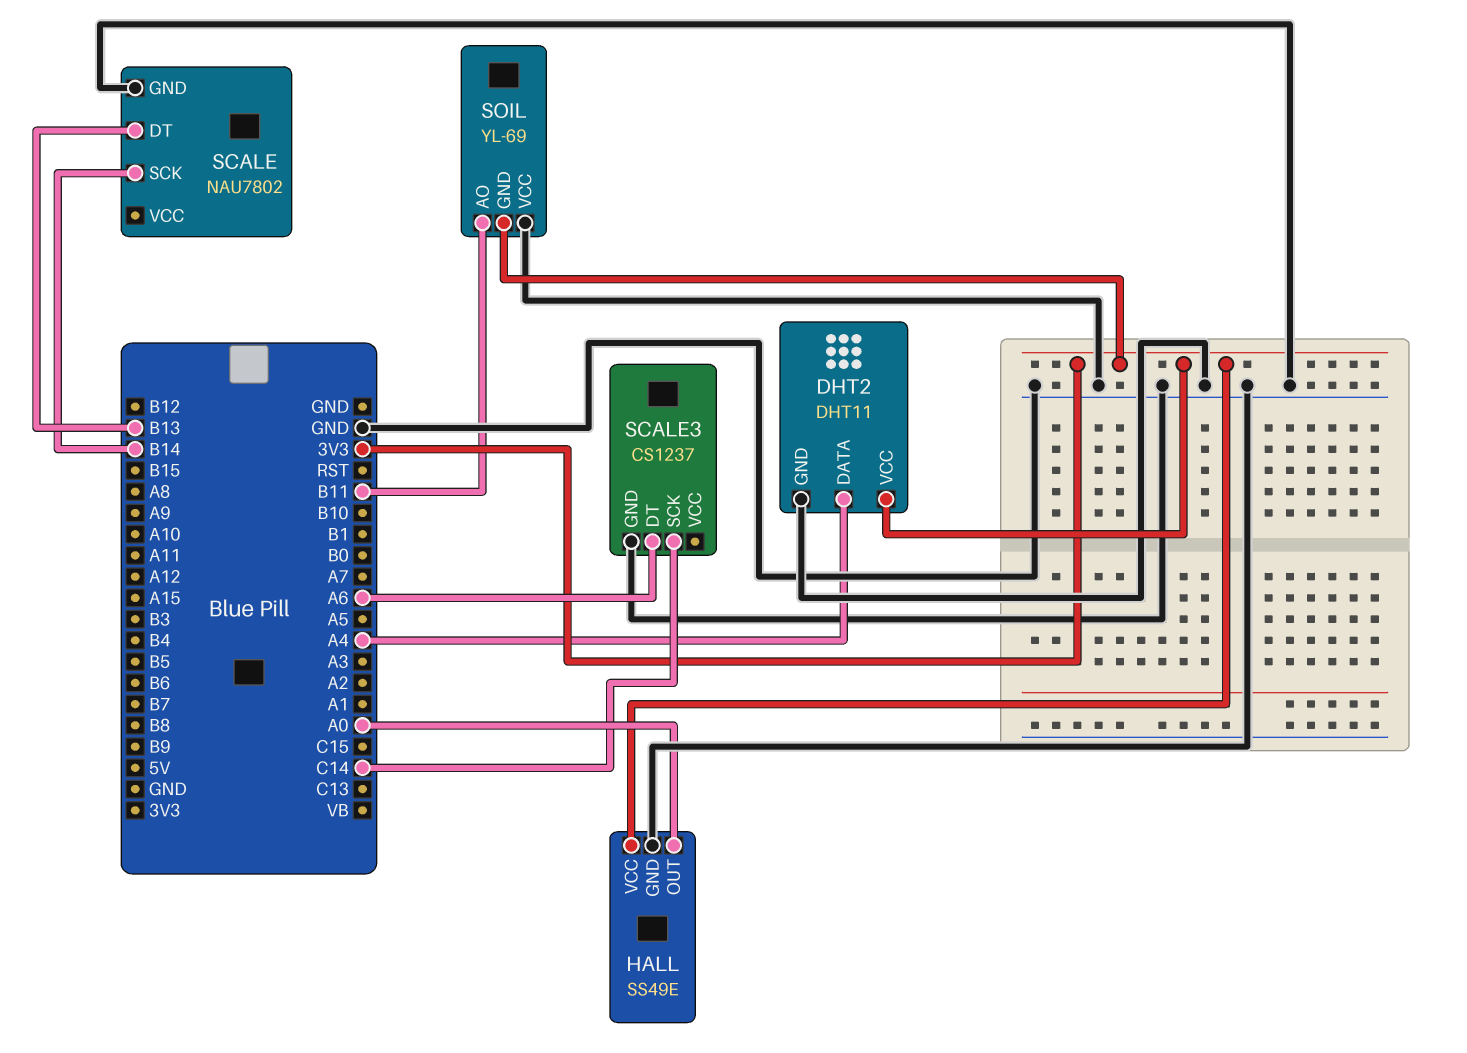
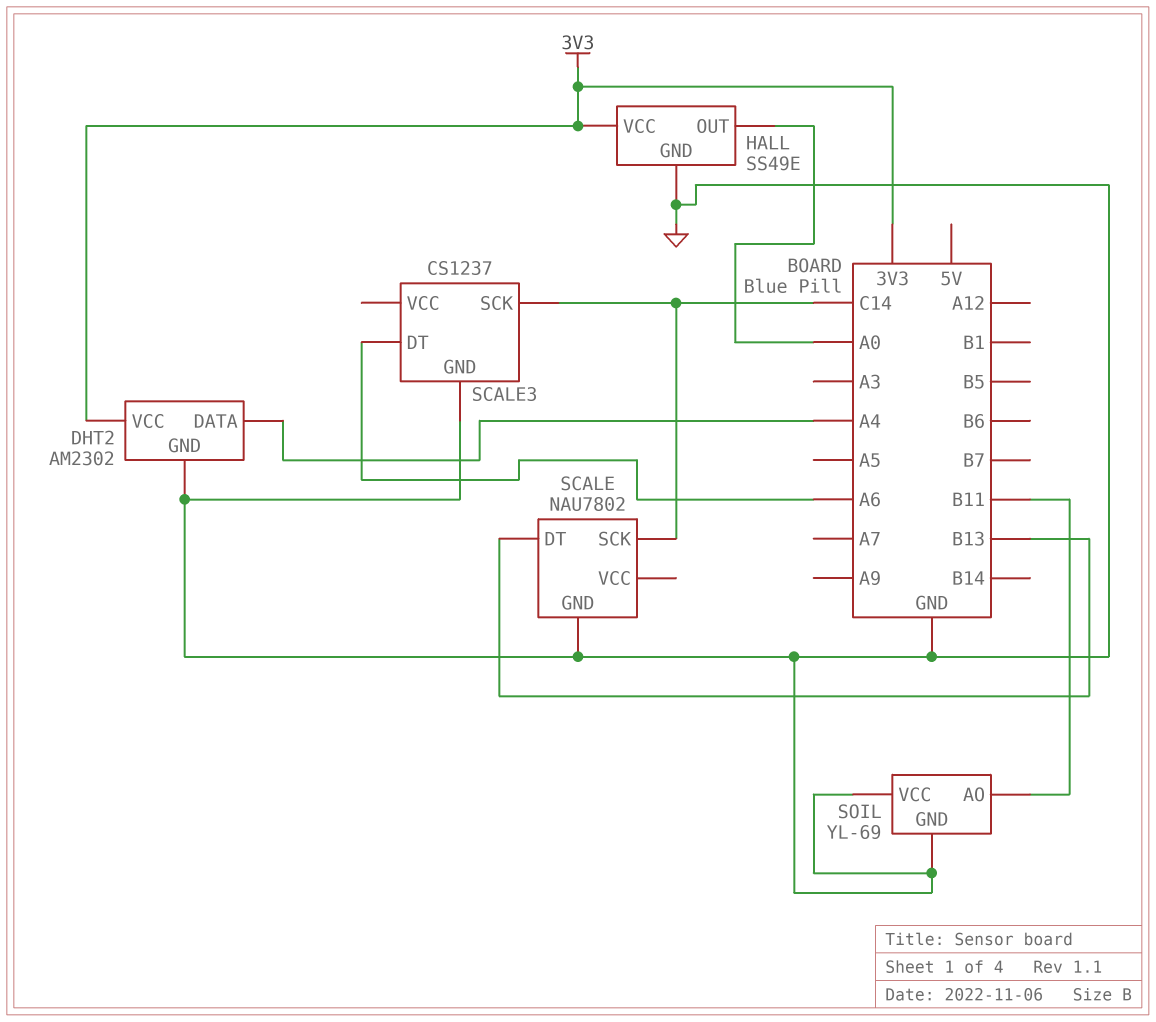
DHT2: DHT11 -> AM2302
SCALE pin SCK: B14 -> C14
SOIL pin GND: 3V3 -> GND

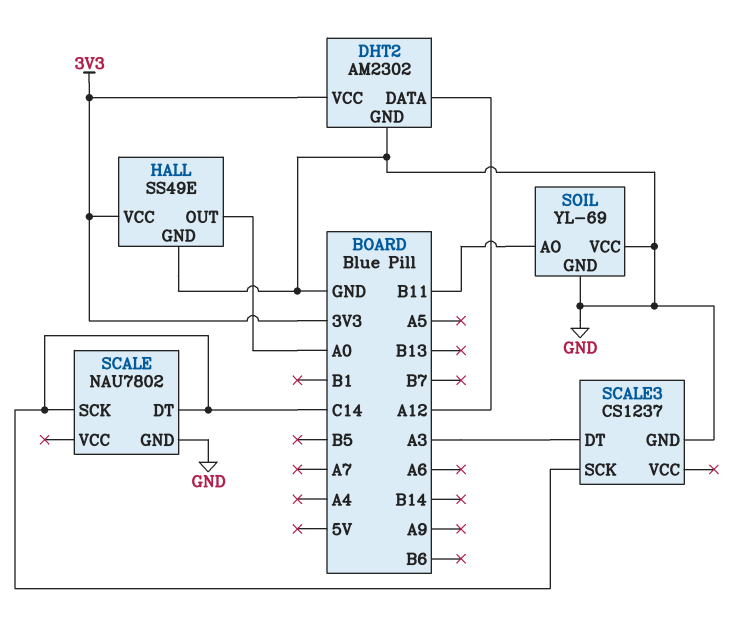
DHT2 pin DATA: A4 -> A12
SCALE pin DT: B13 -> C14
SCALE3 pin DT: A6 -> A3

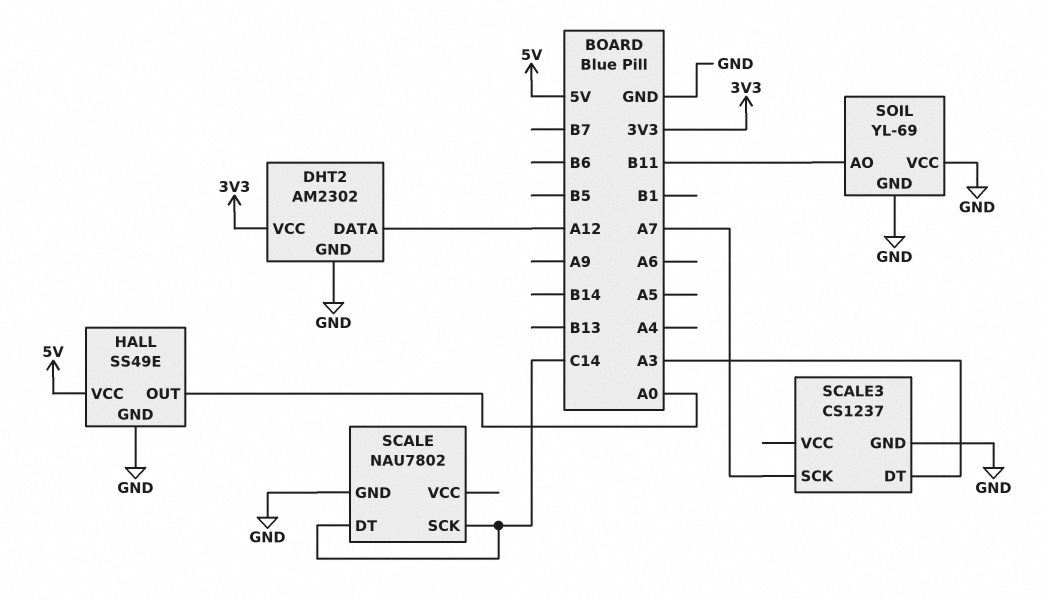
HALL pin VCC: 3V3 -> 5V
SCALE3 pin SCK: C14 -> A7

